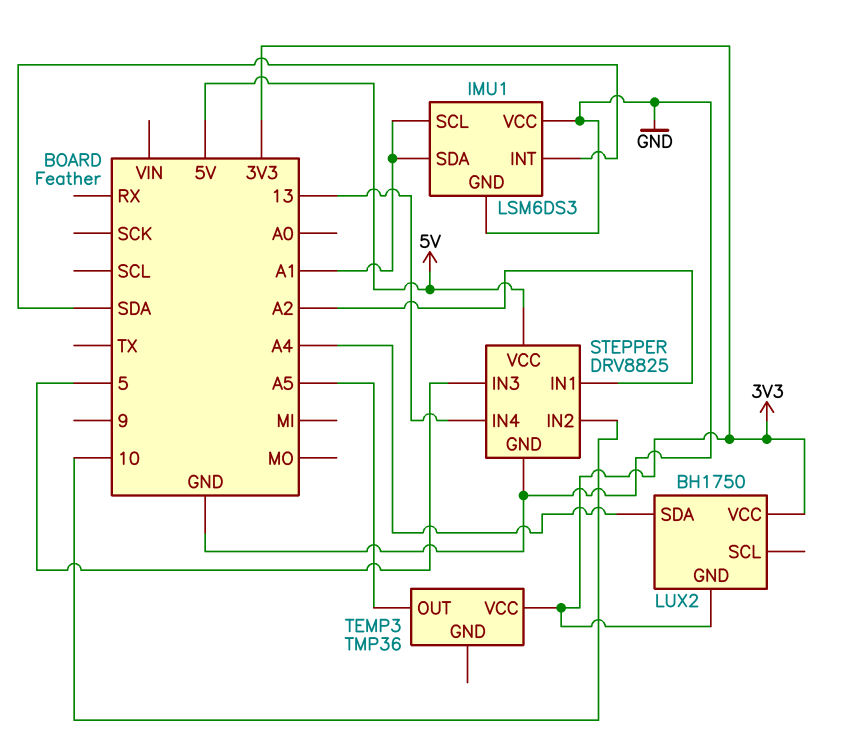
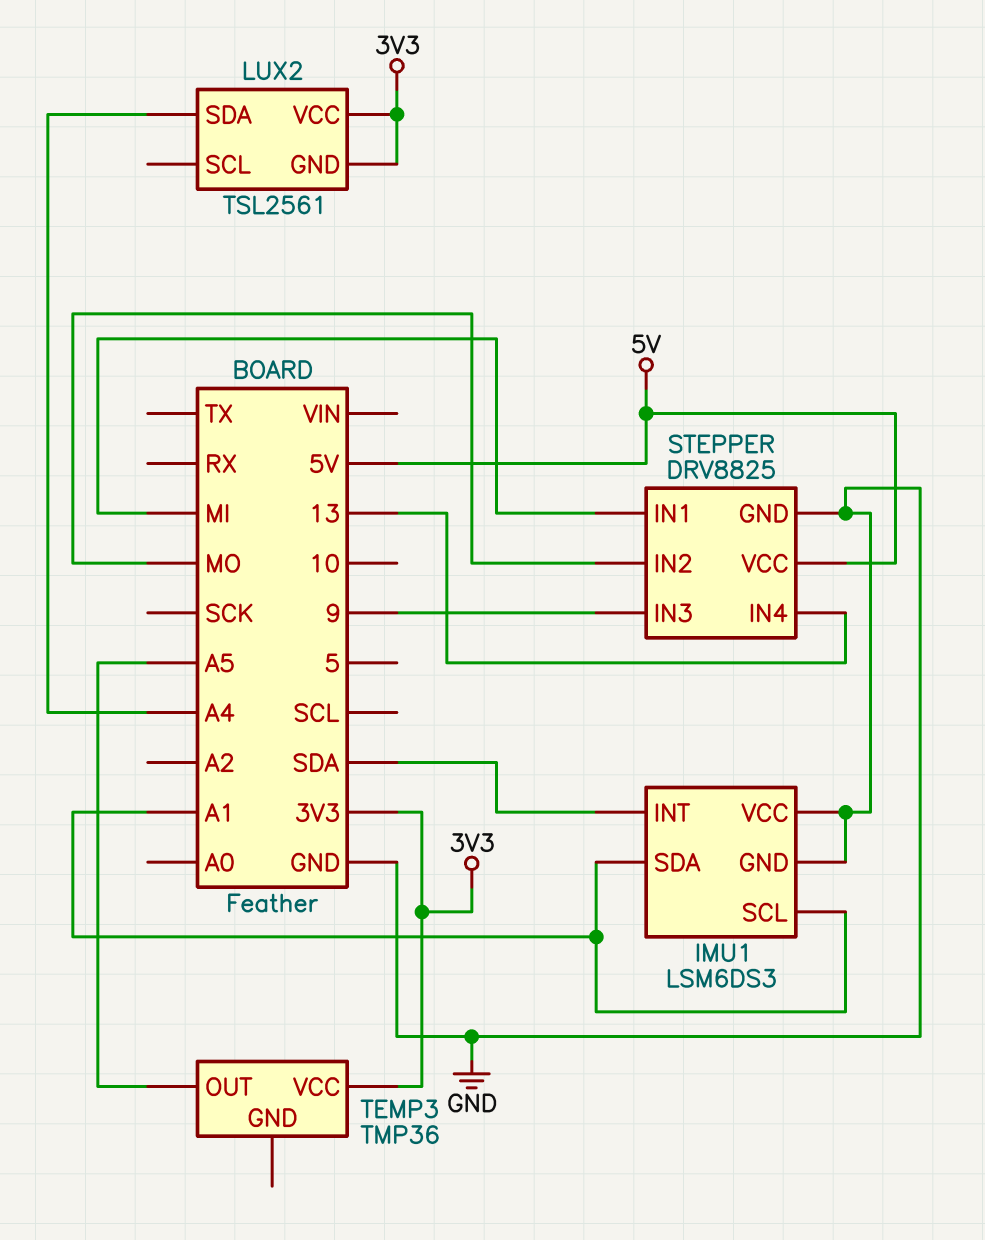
LUX2: BH1750 -> TSL2561
STEPPER pin IN1: A2 -> MI
STEPPER pin IN2: 10 -> MO
STEPPER pin IN3: 5 -> 9

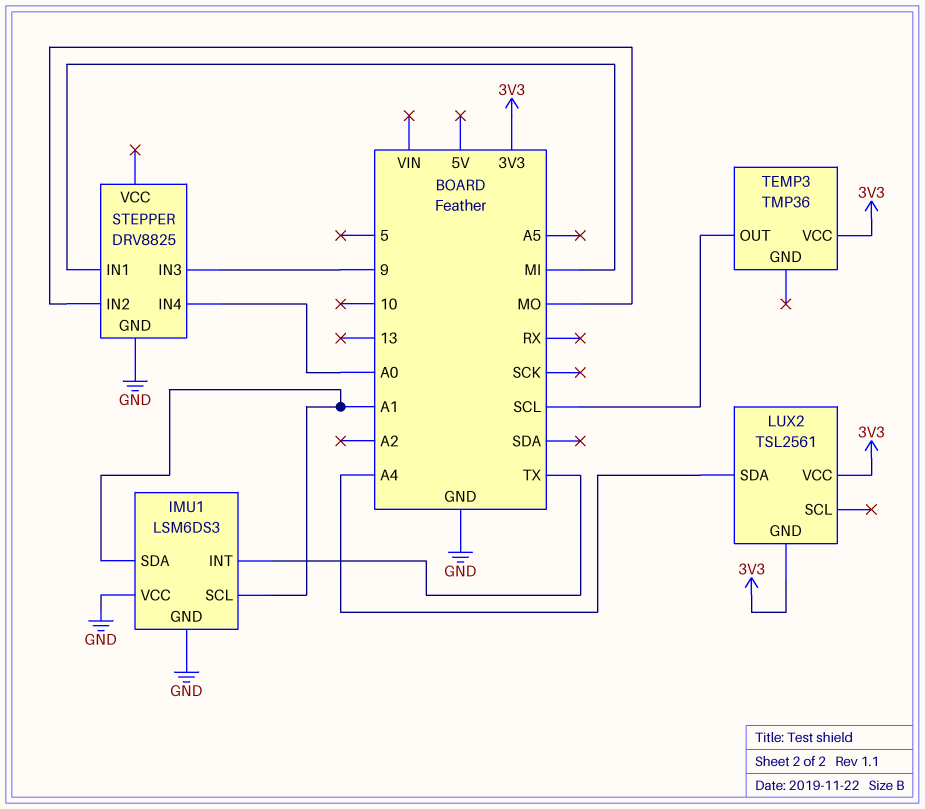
IMU1 pin INT: SDA -> TX
STEPPER pin IN4: 13 -> A0
STEPPER pin VCC: 5V -> none
TEMP3 pin OUT: A5 -> SCL

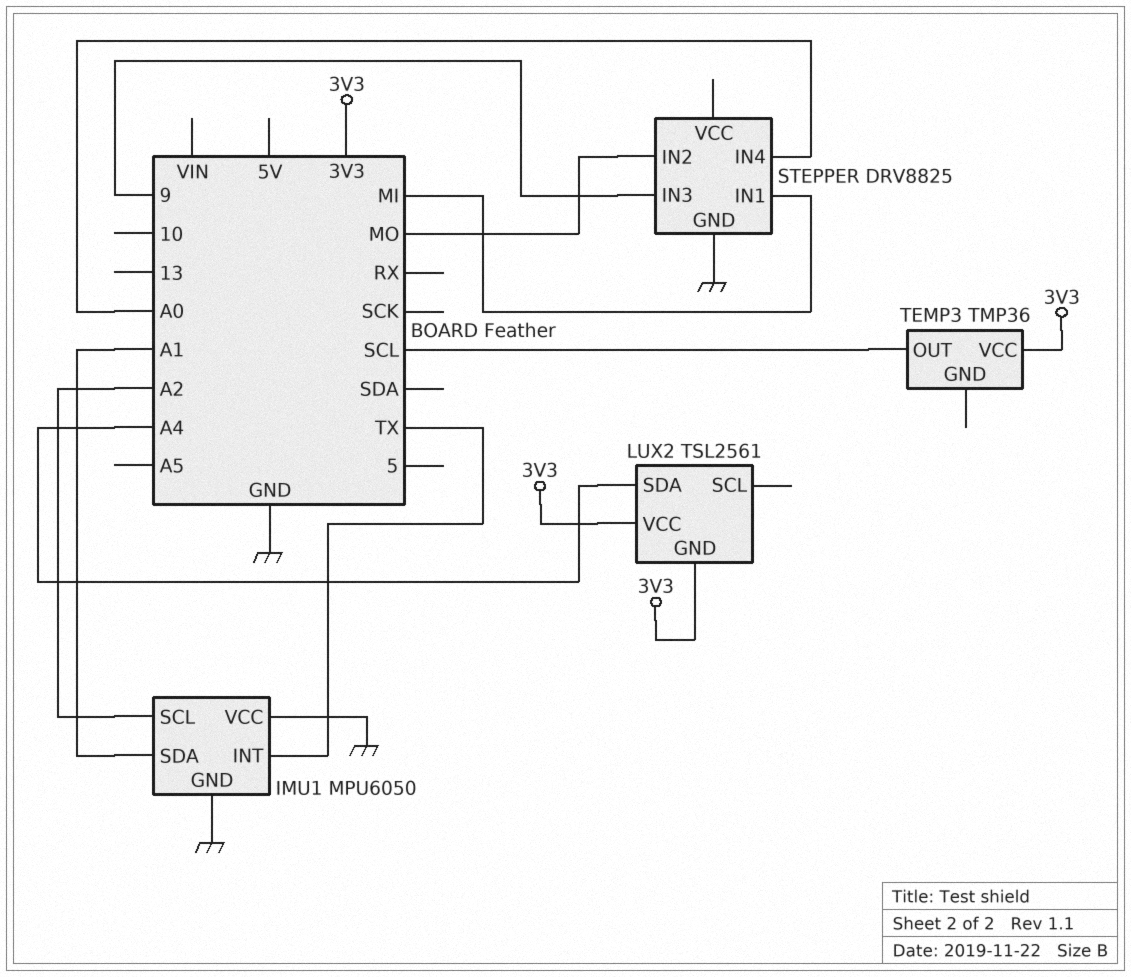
IMU1: LSM6DS3 -> MPU6050
IMU1 pin SCL: A1 -> A2

